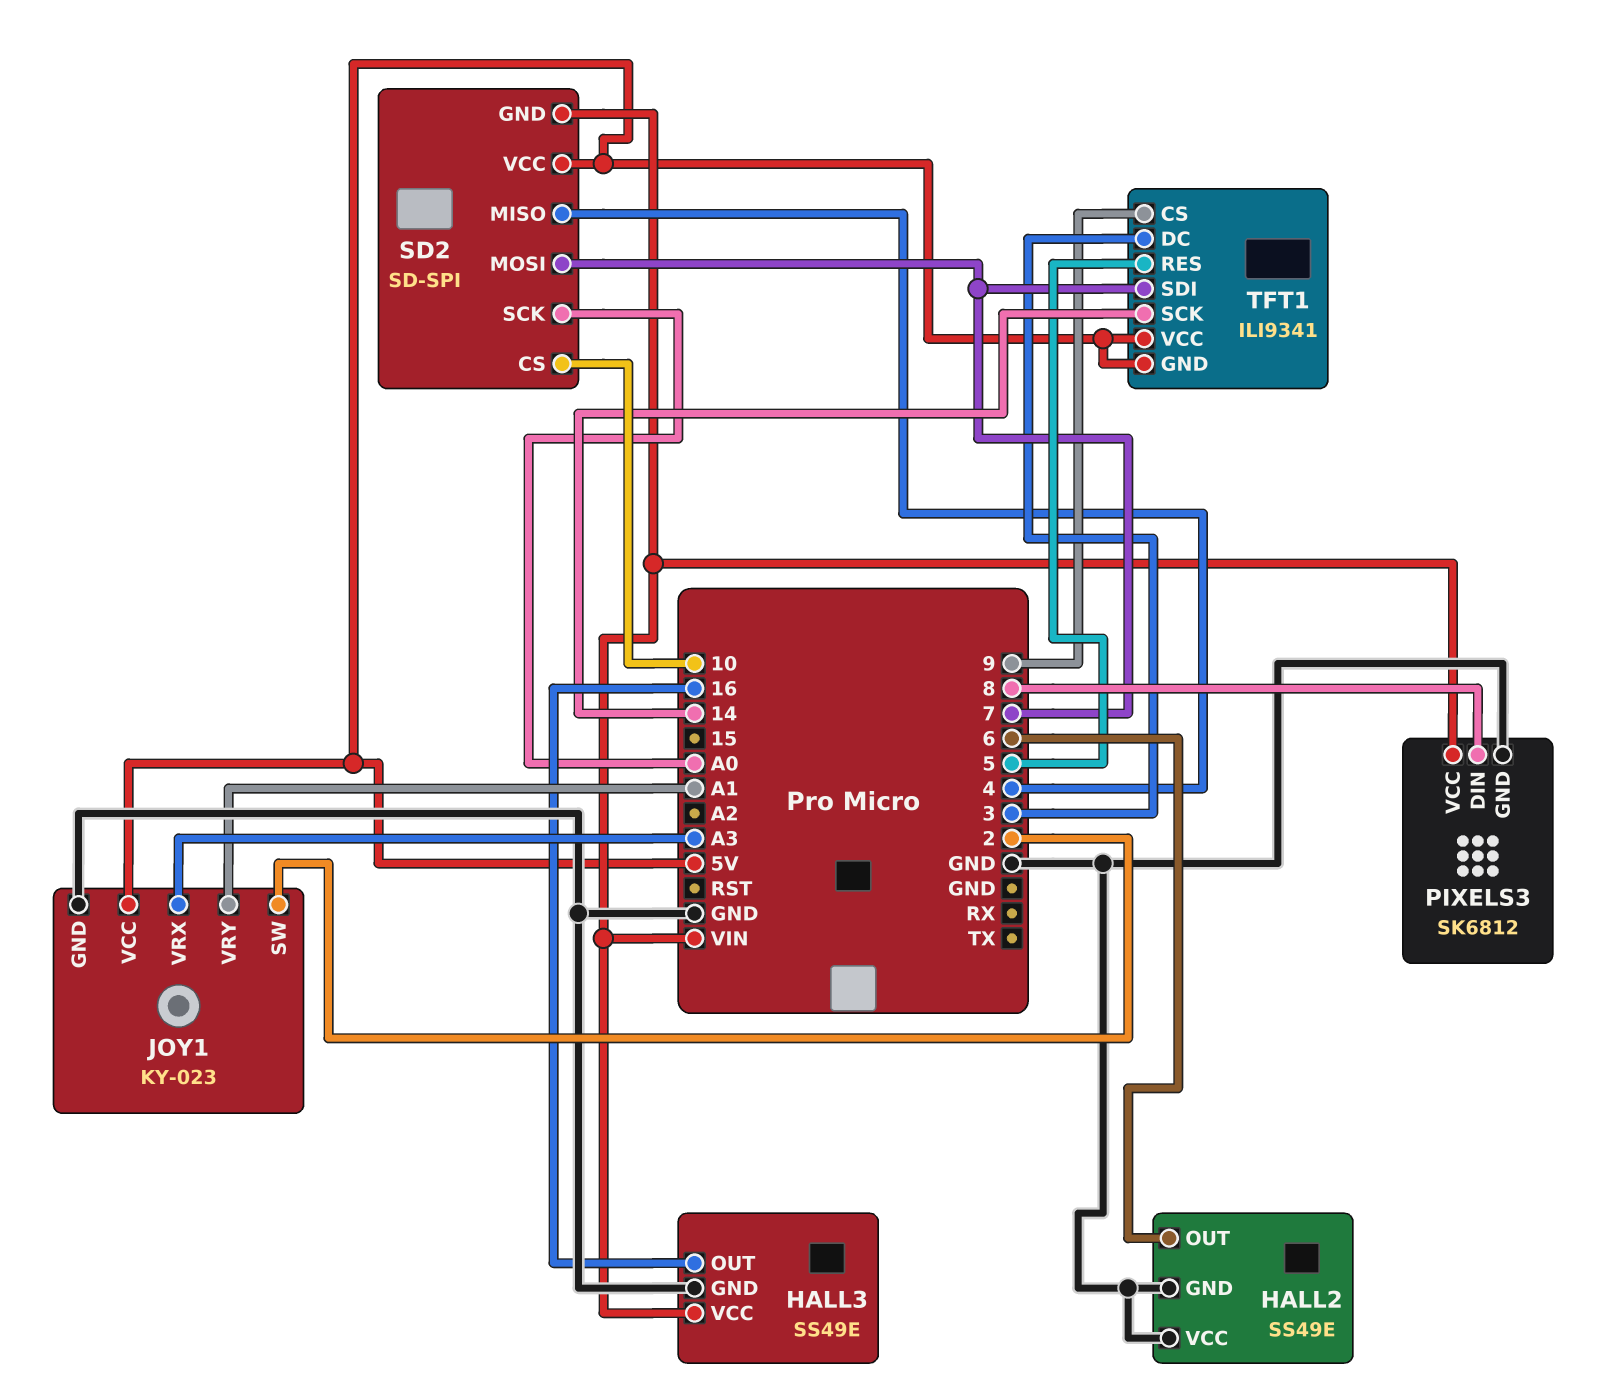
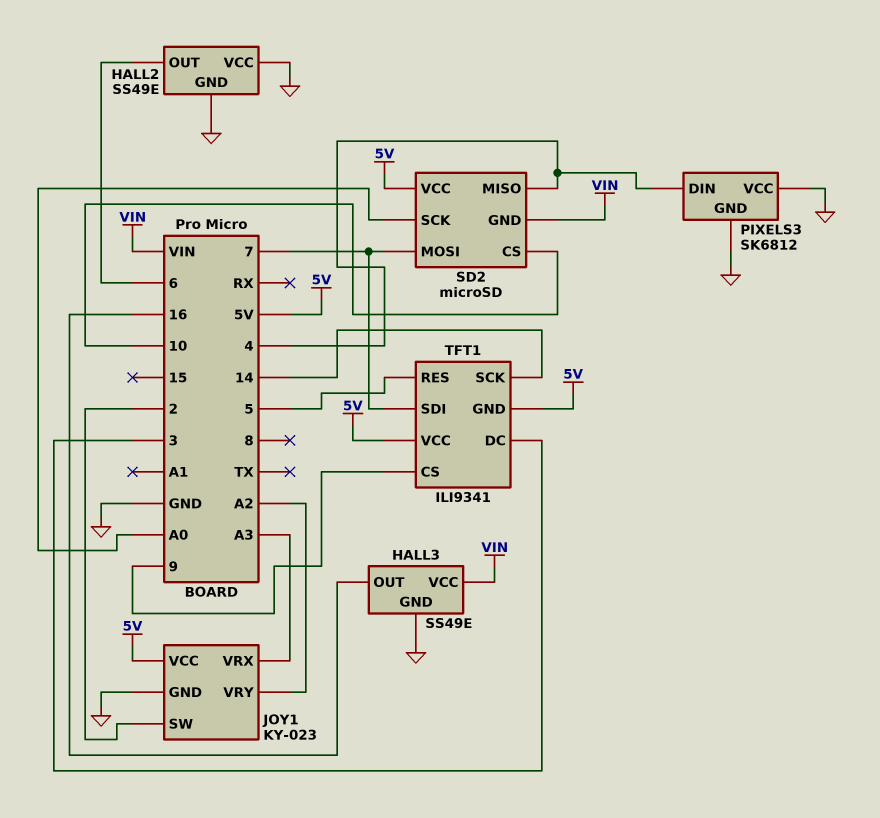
JOY1 pin VRY: A1 -> A2
PIXELS3 pin DIN: 8 -> 4
PIXELS3 pin VCC: VIN -> GND
SD2: SD-SPI -> microSD

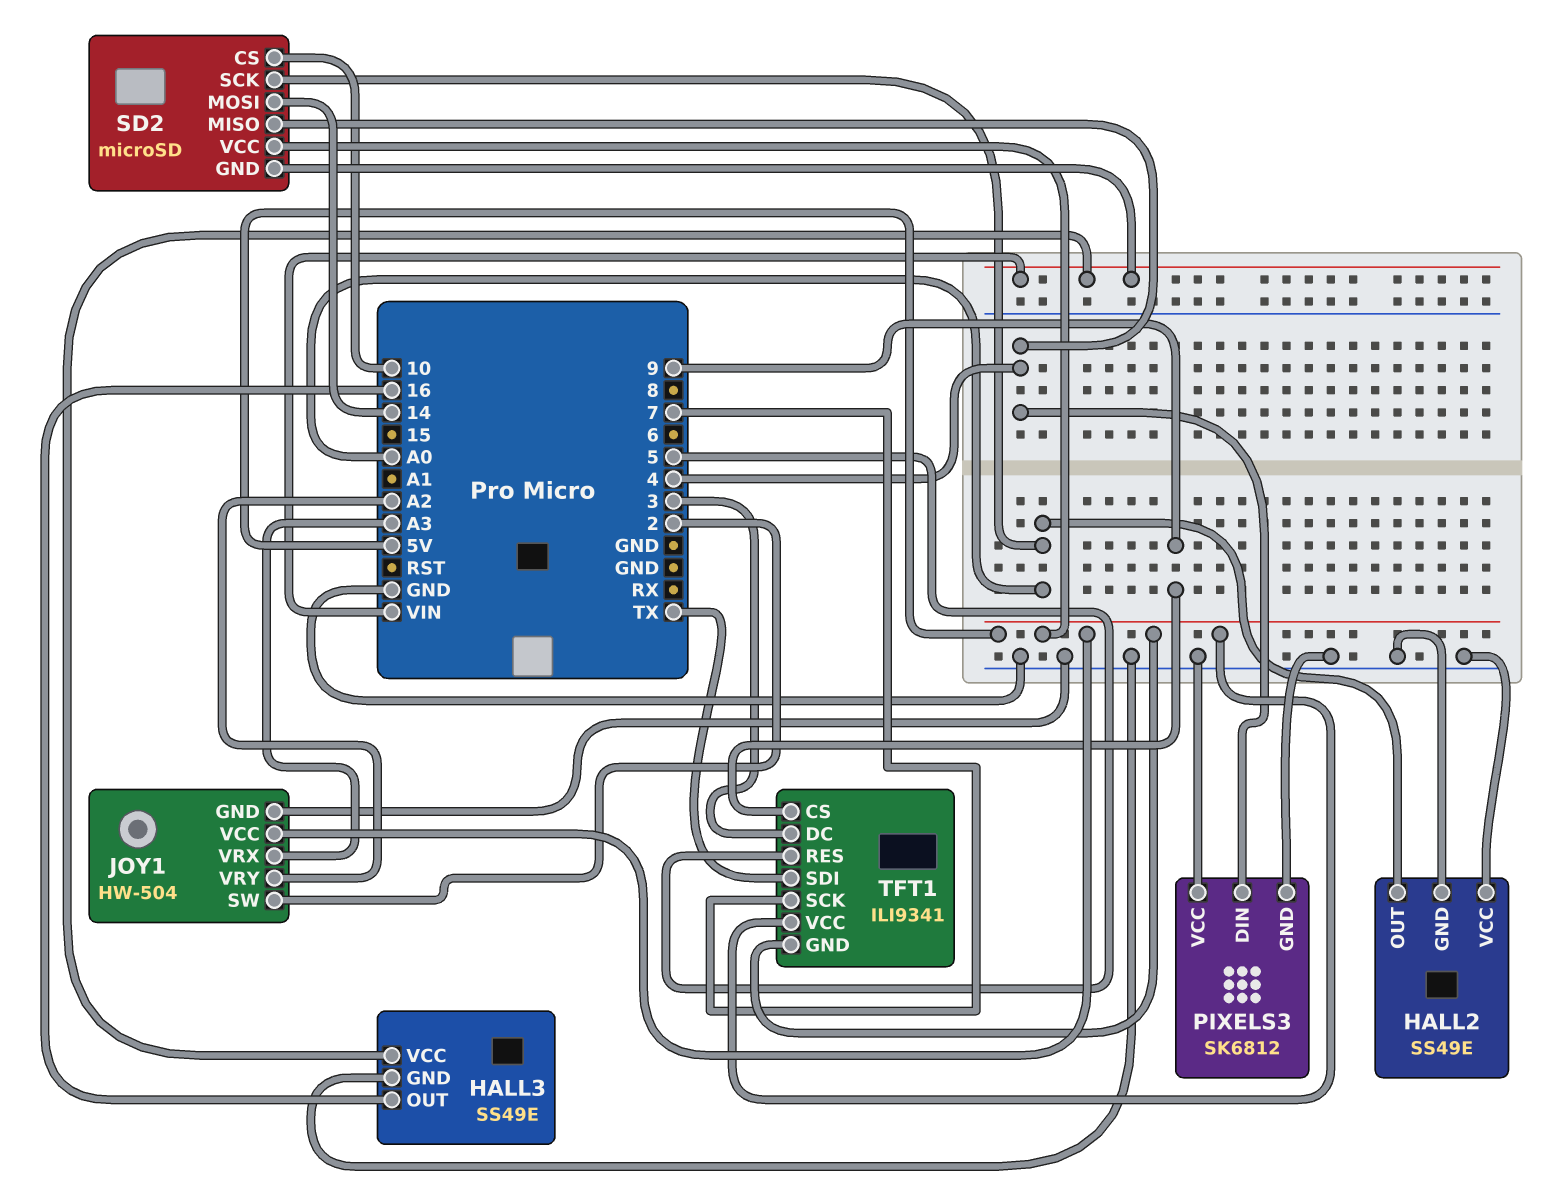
HALL2 pin OUT: 6 -> A0
JOY1: KY-023 -> HW-504
SD2 pin MOSI: 7 -> 14
TFT1 pin SCK: 14 -> 7
TFT1 pin SDI: 7 -> TX

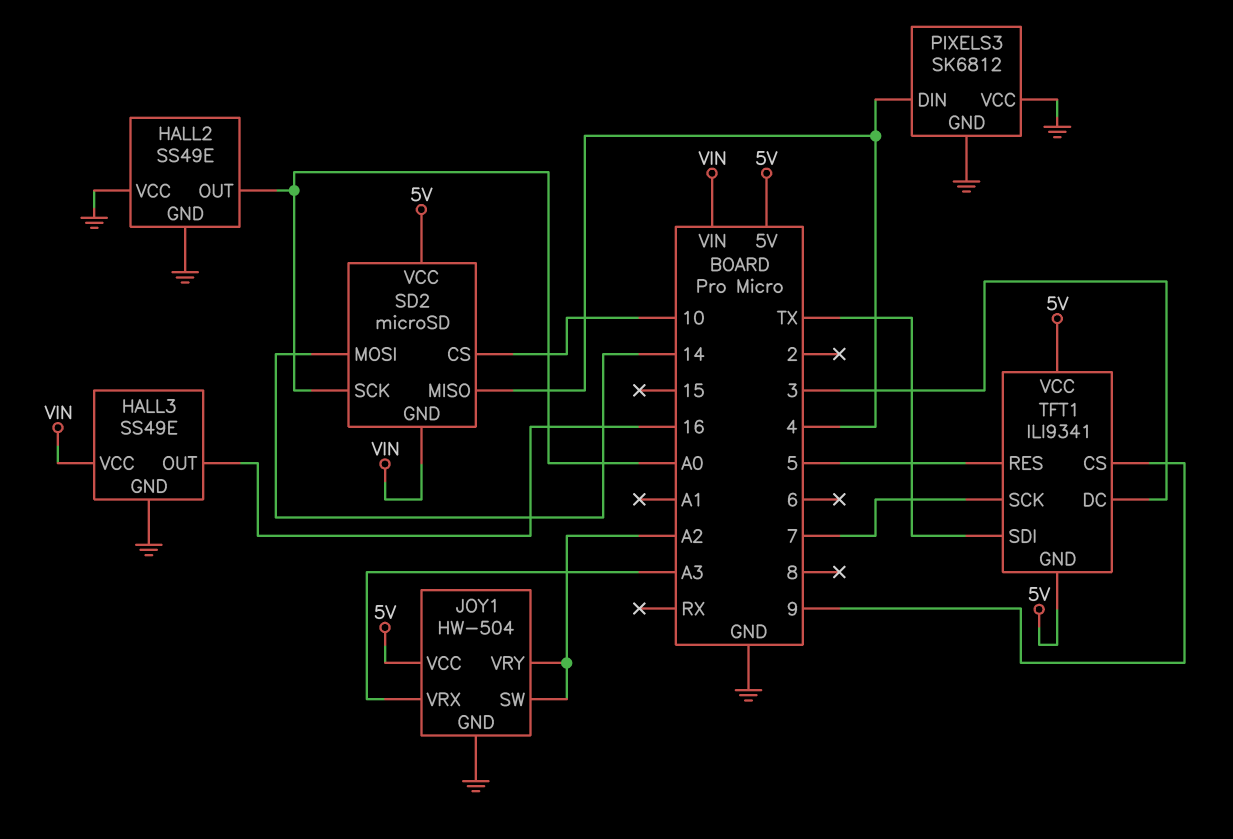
JOY1 pin SW: 2 -> A2

